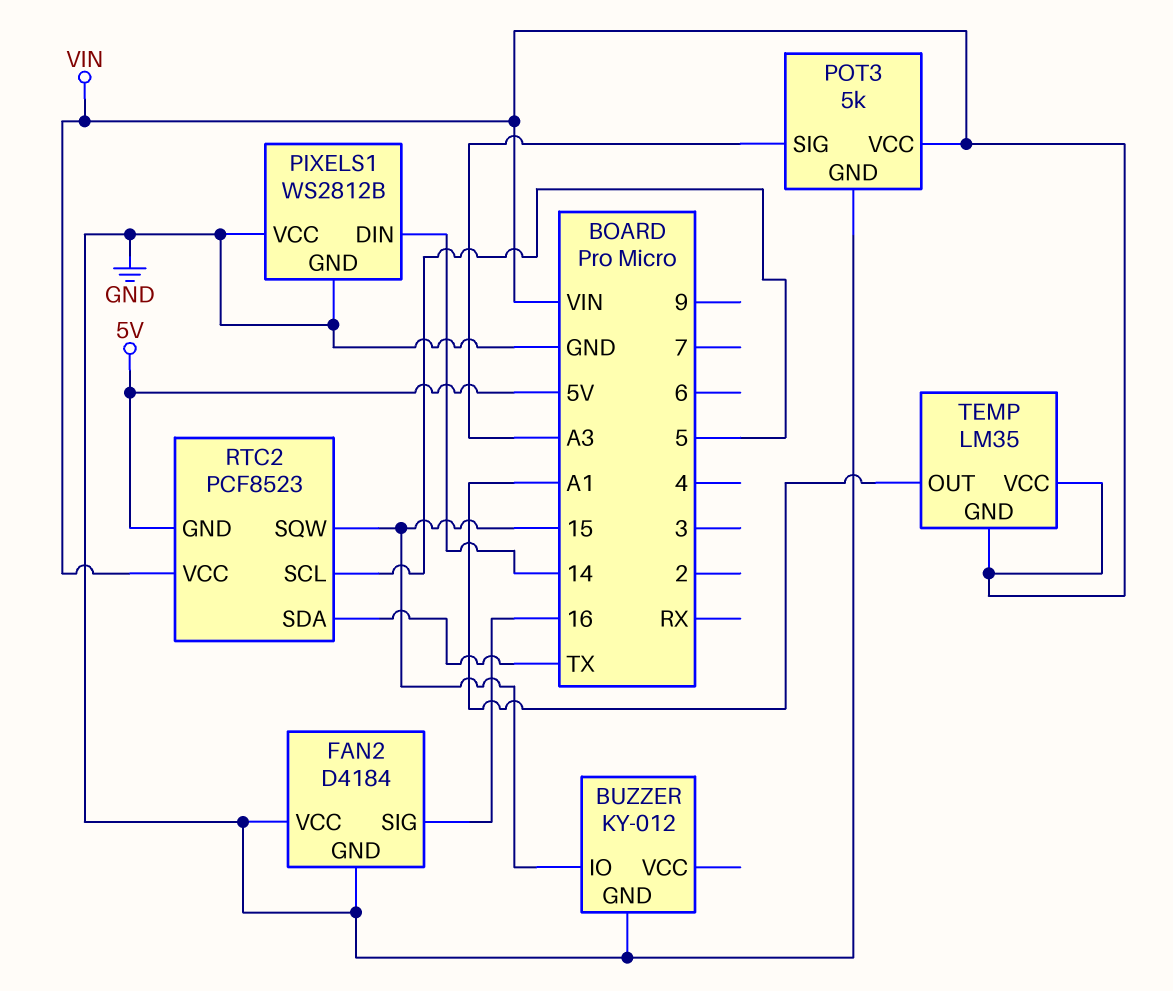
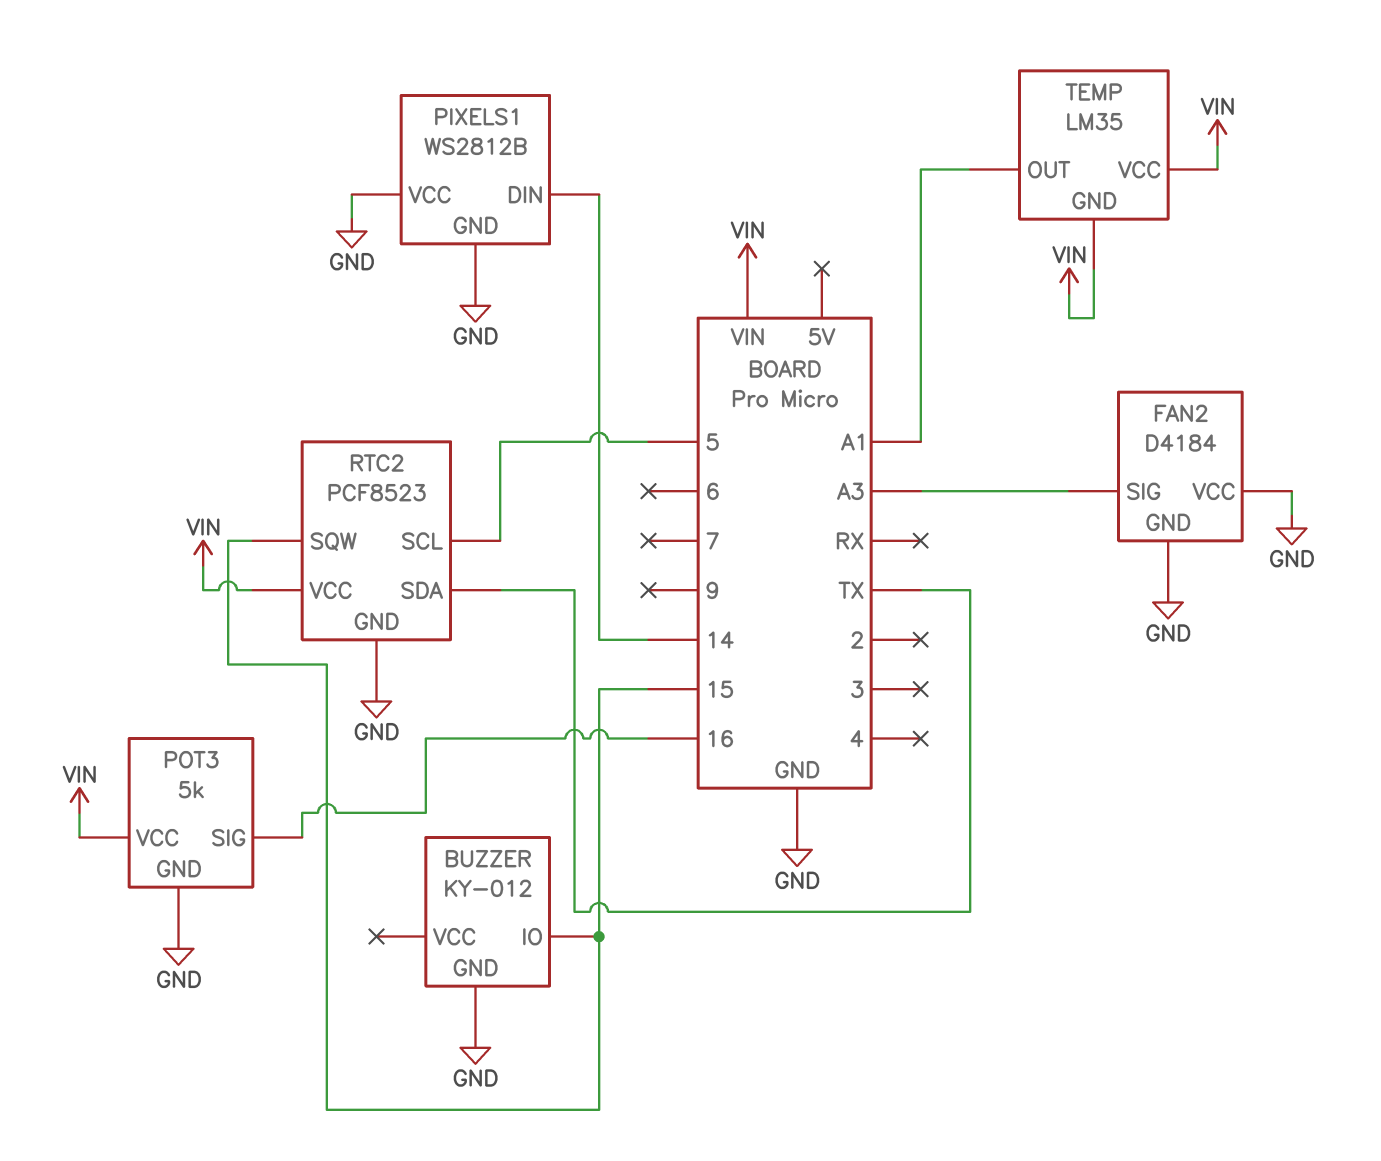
FAN2 pin SIG: 16 -> A3
POT3 pin SIG: A3 -> 16
RTC2 pin GND: 5V -> GND

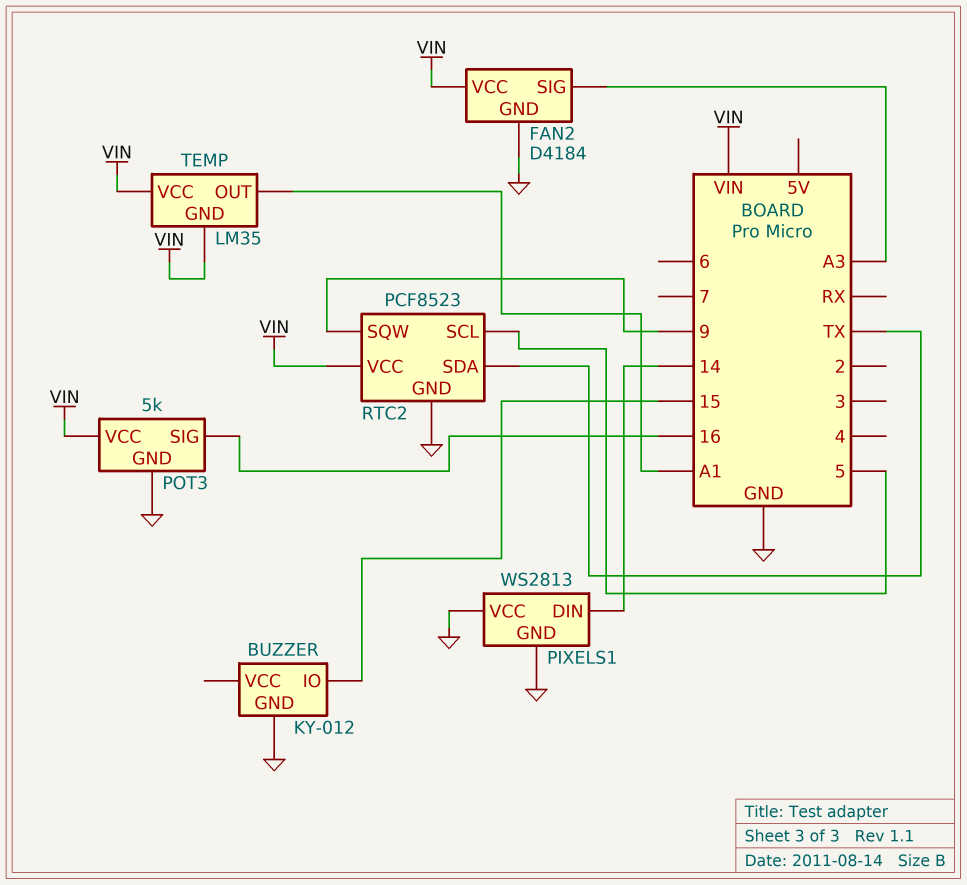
FAN2 pin VCC: GND -> VIN
PIXELS1: WS2812B -> WS2813
RTC2 pin SQW: 15 -> 9

